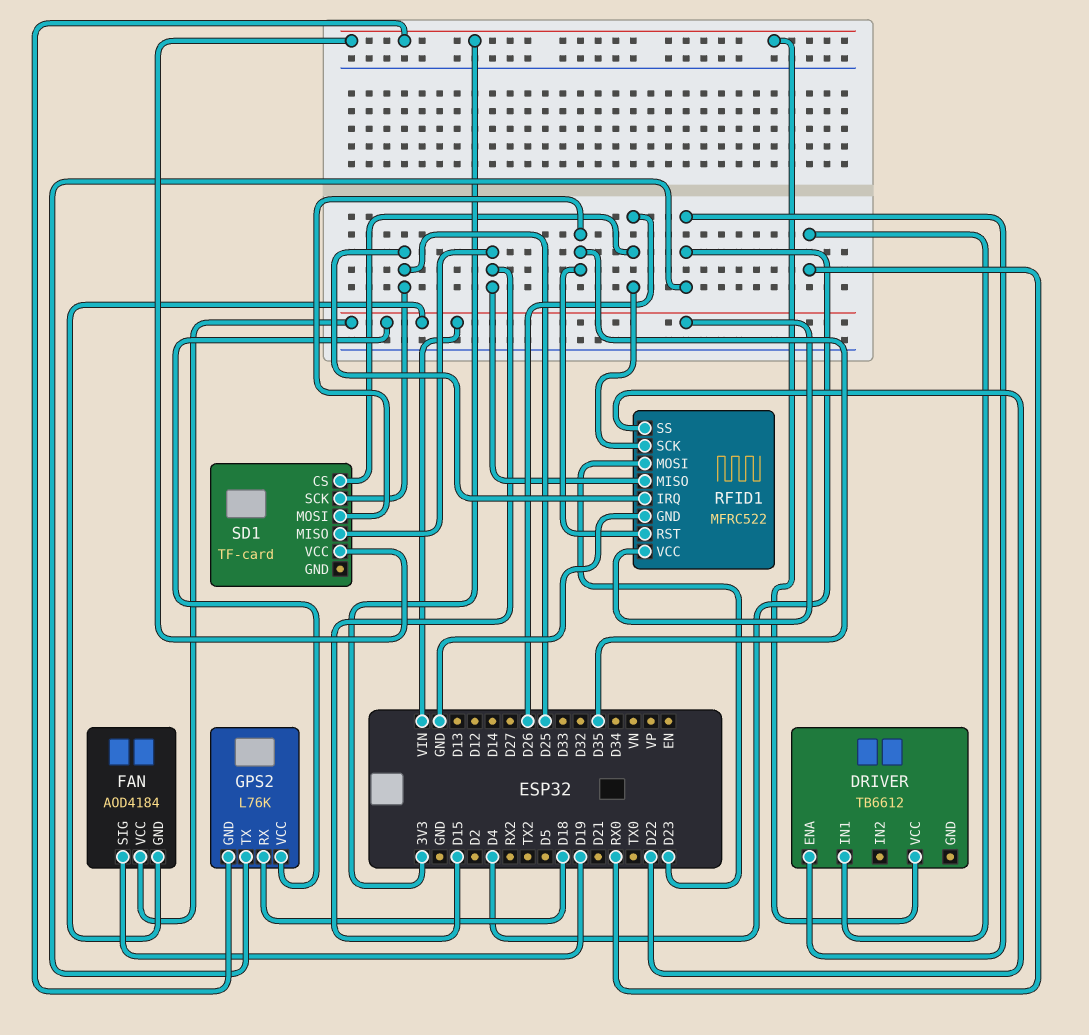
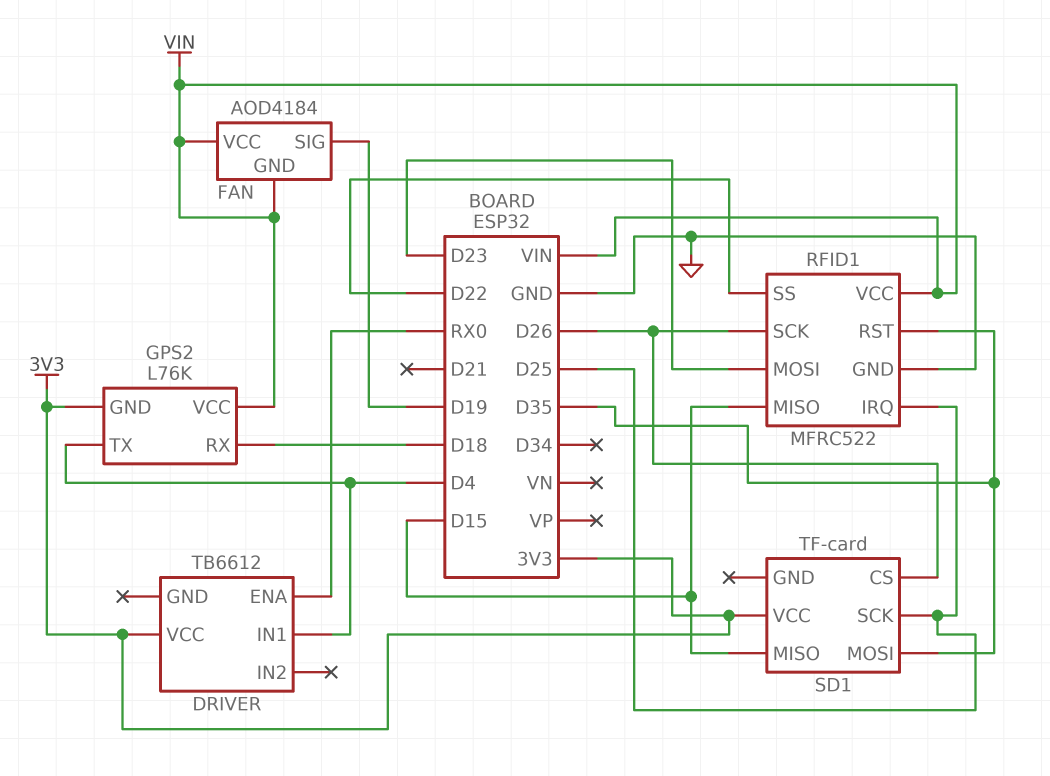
DRIVER pin ENA: D4 -> RX0
DRIVER pin IN1: RX0 -> D4

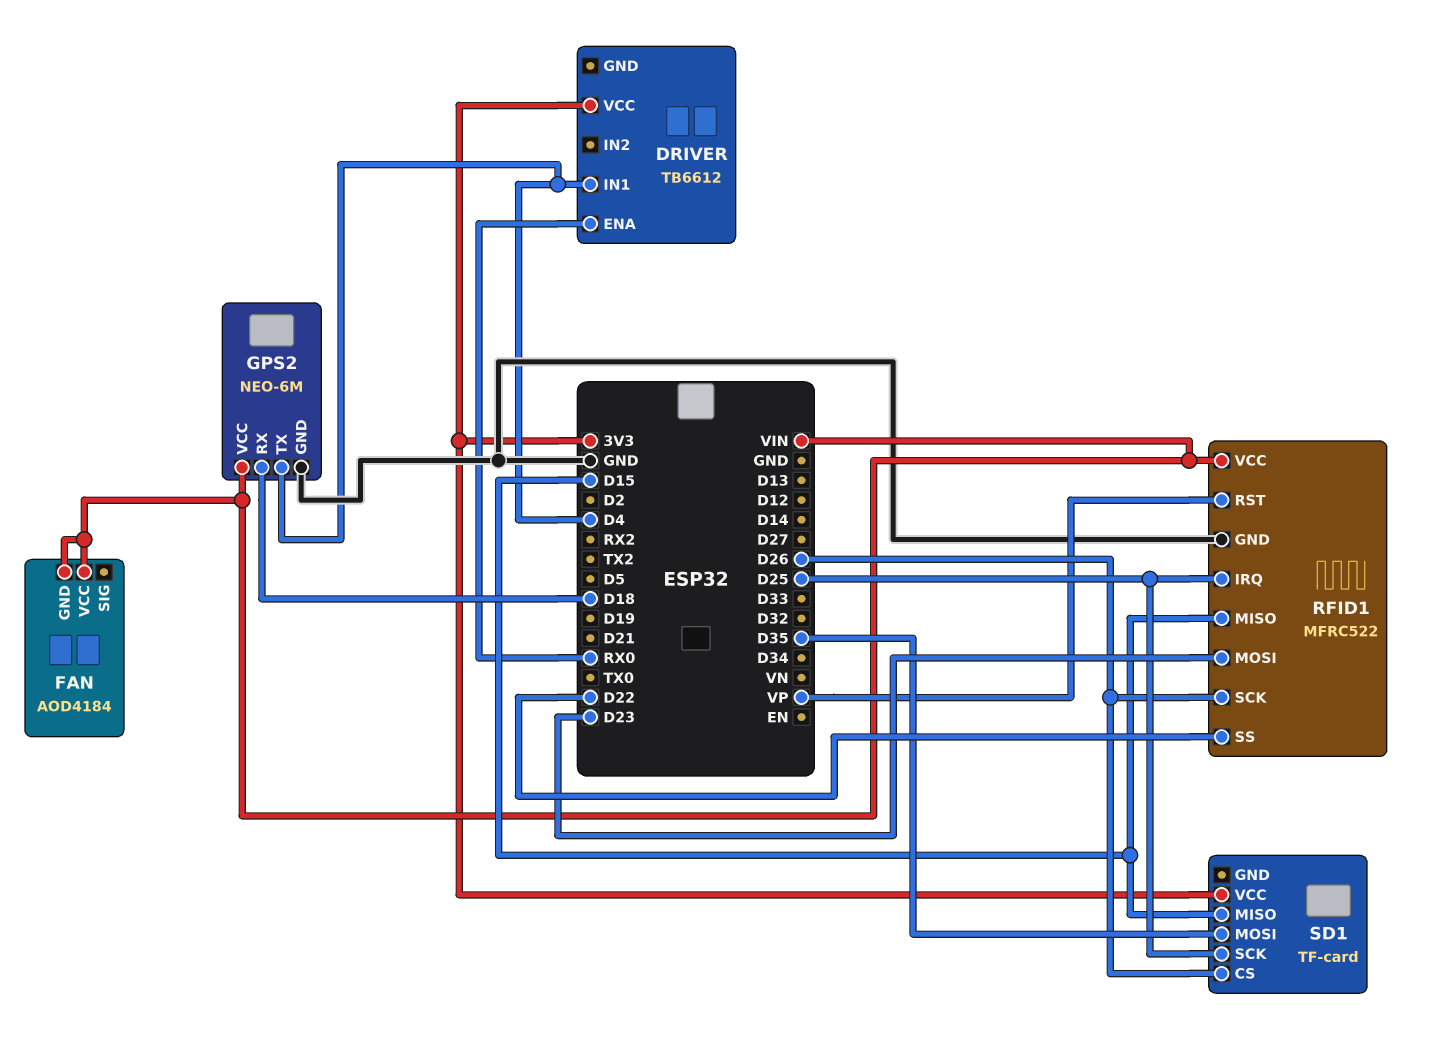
FAN pin SIG: D19 -> none
GPS2: L76K -> NEO-6M
GPS2 pin GND: 3V3 -> GND
RFID1 pin RST: D35 -> VP

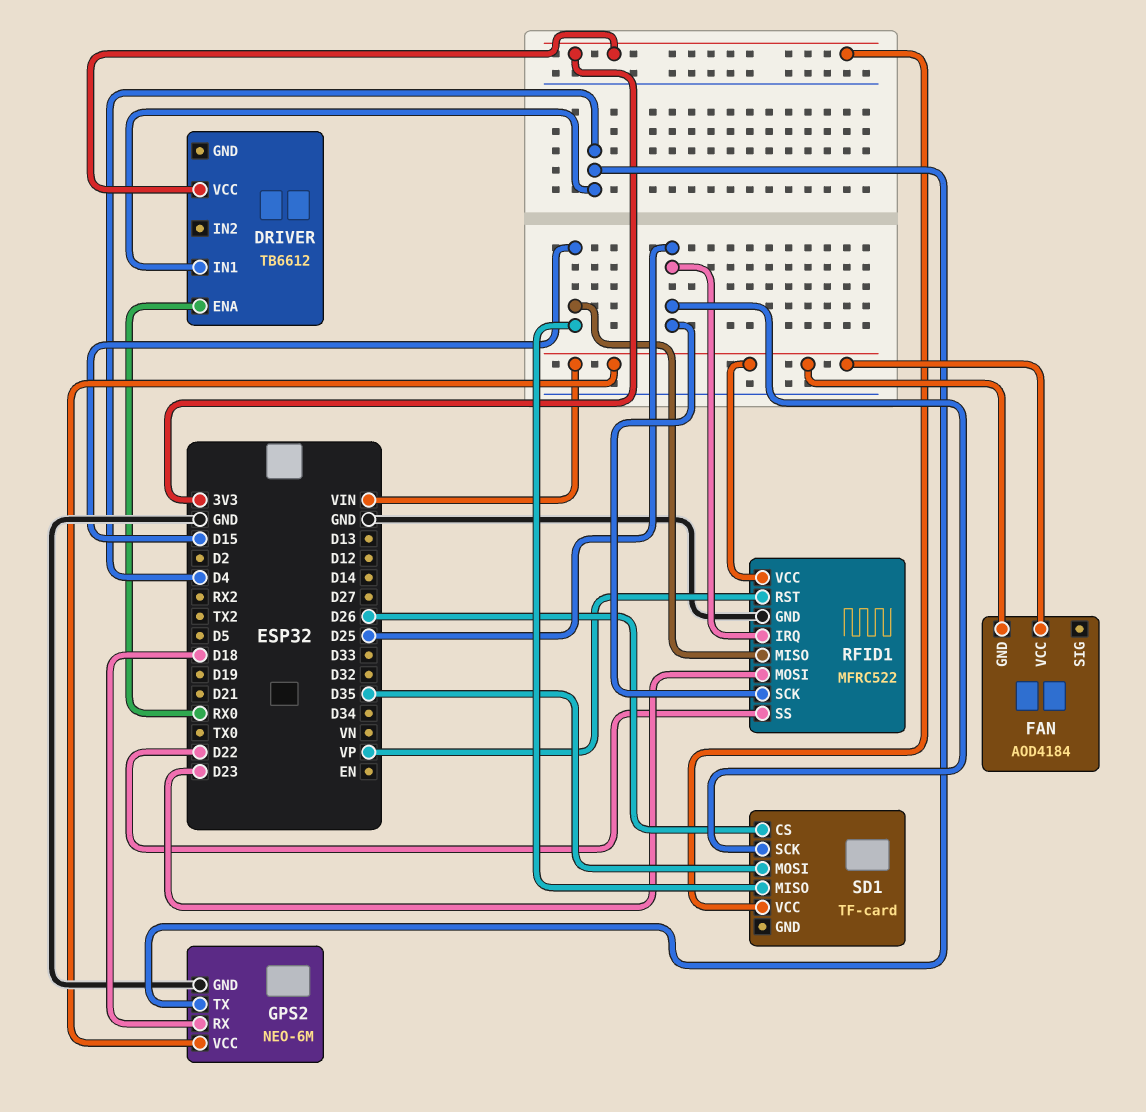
RFID1 pin SCK: D26 -> D25

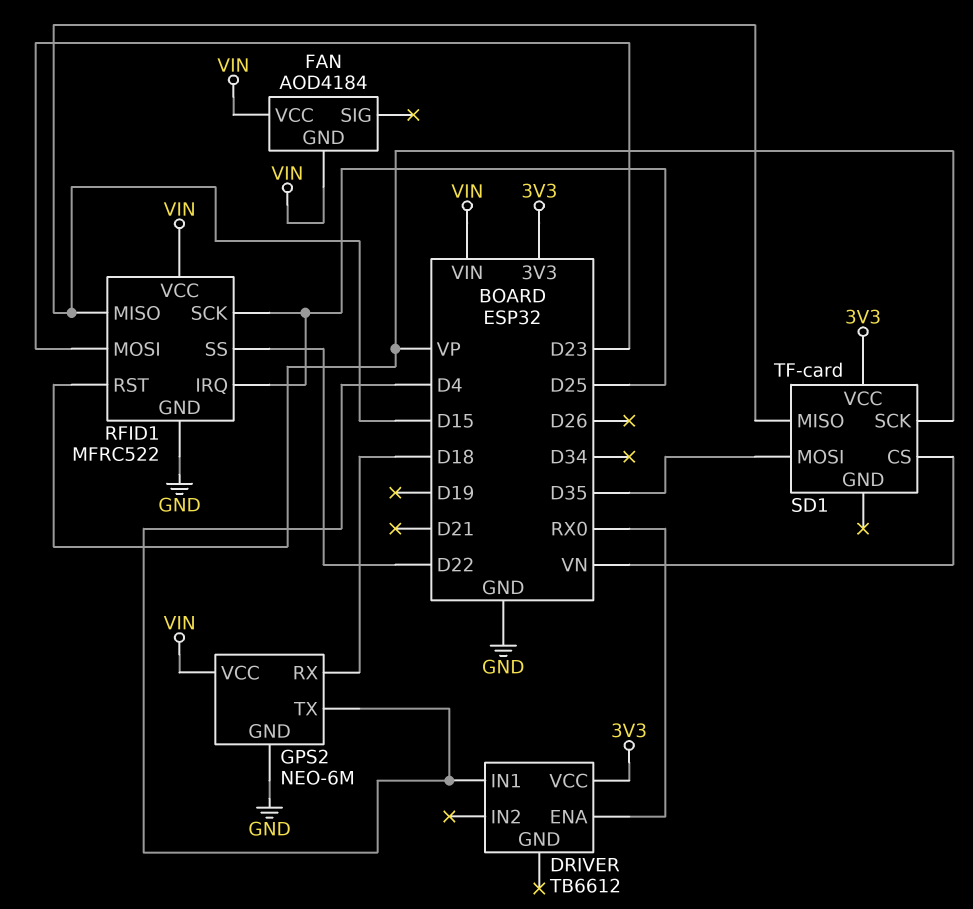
SD1 pin CS: D26 -> VN
SD1 pin SCK: D25 -> VP

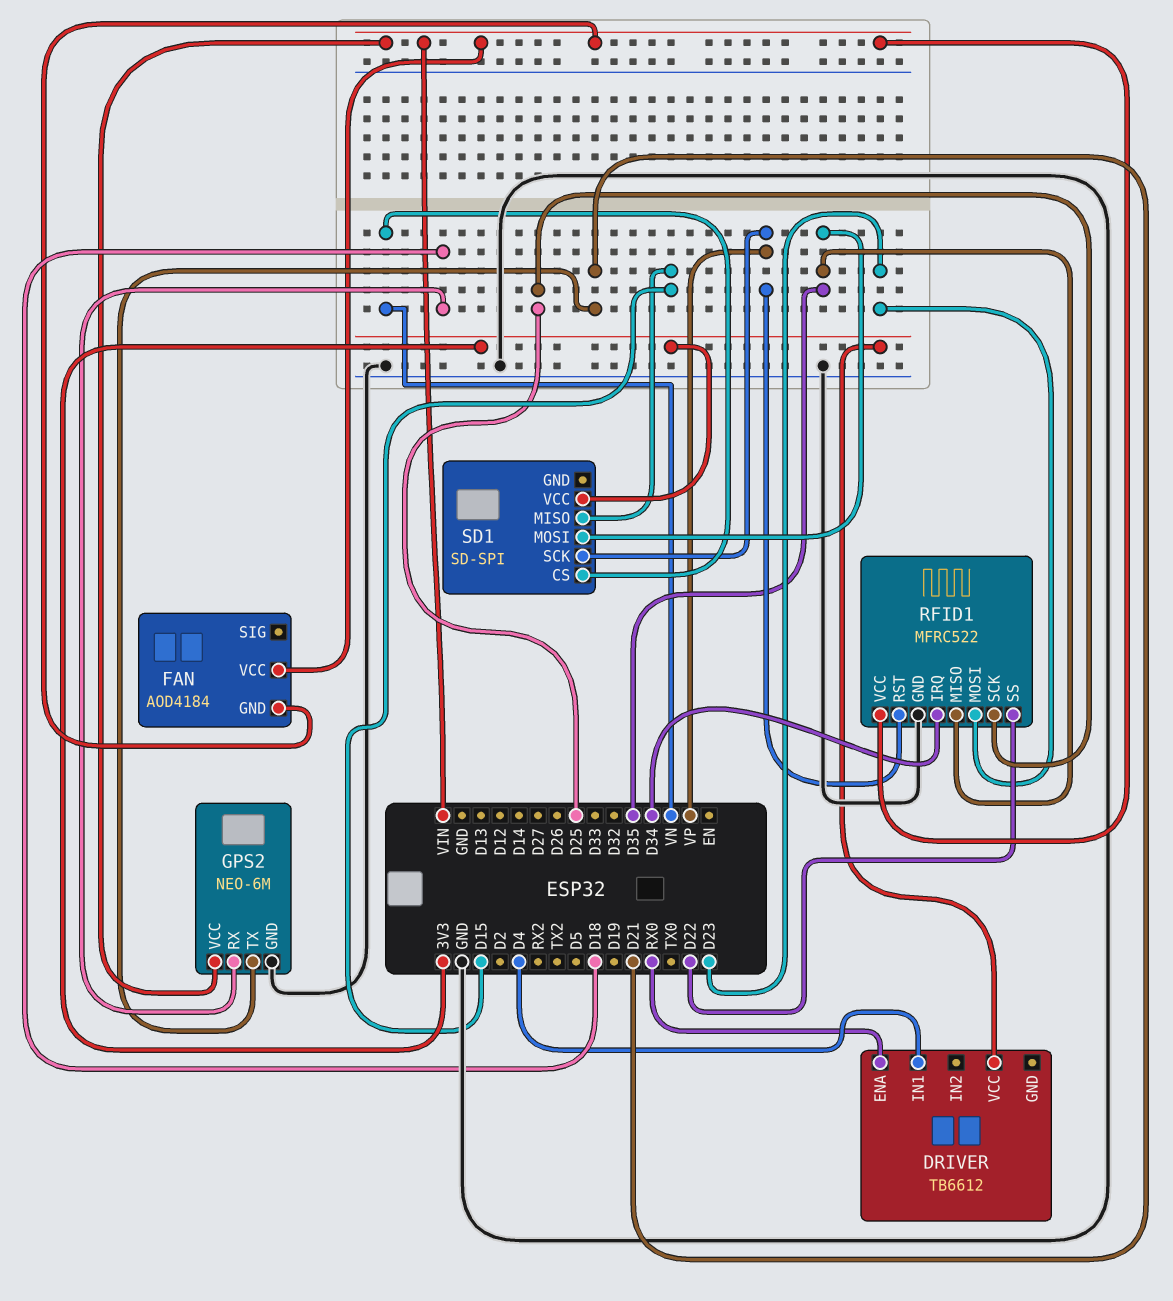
GPS2 pin TX: D4 -> D21
RFID1 pin IRQ: D25 -> D34
RFID1 pin MISO: D15 -> D35
SD1: TF-card -> SD-SPI

